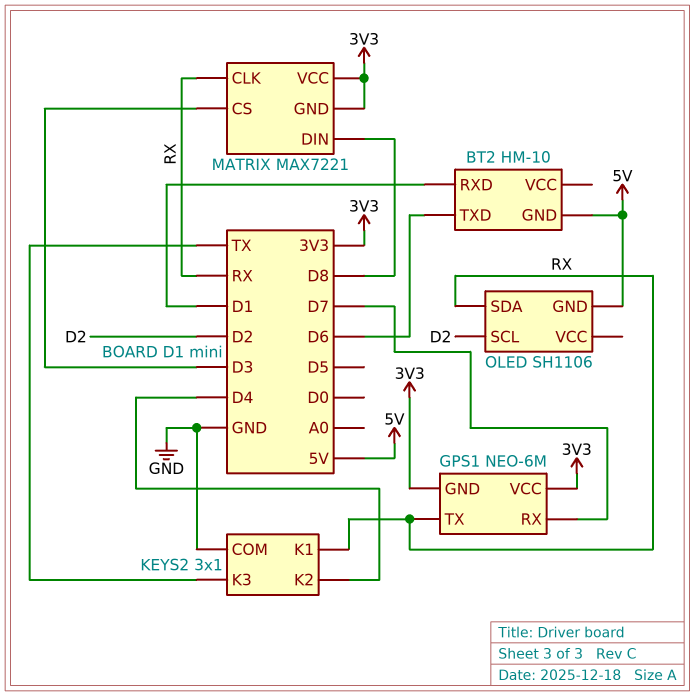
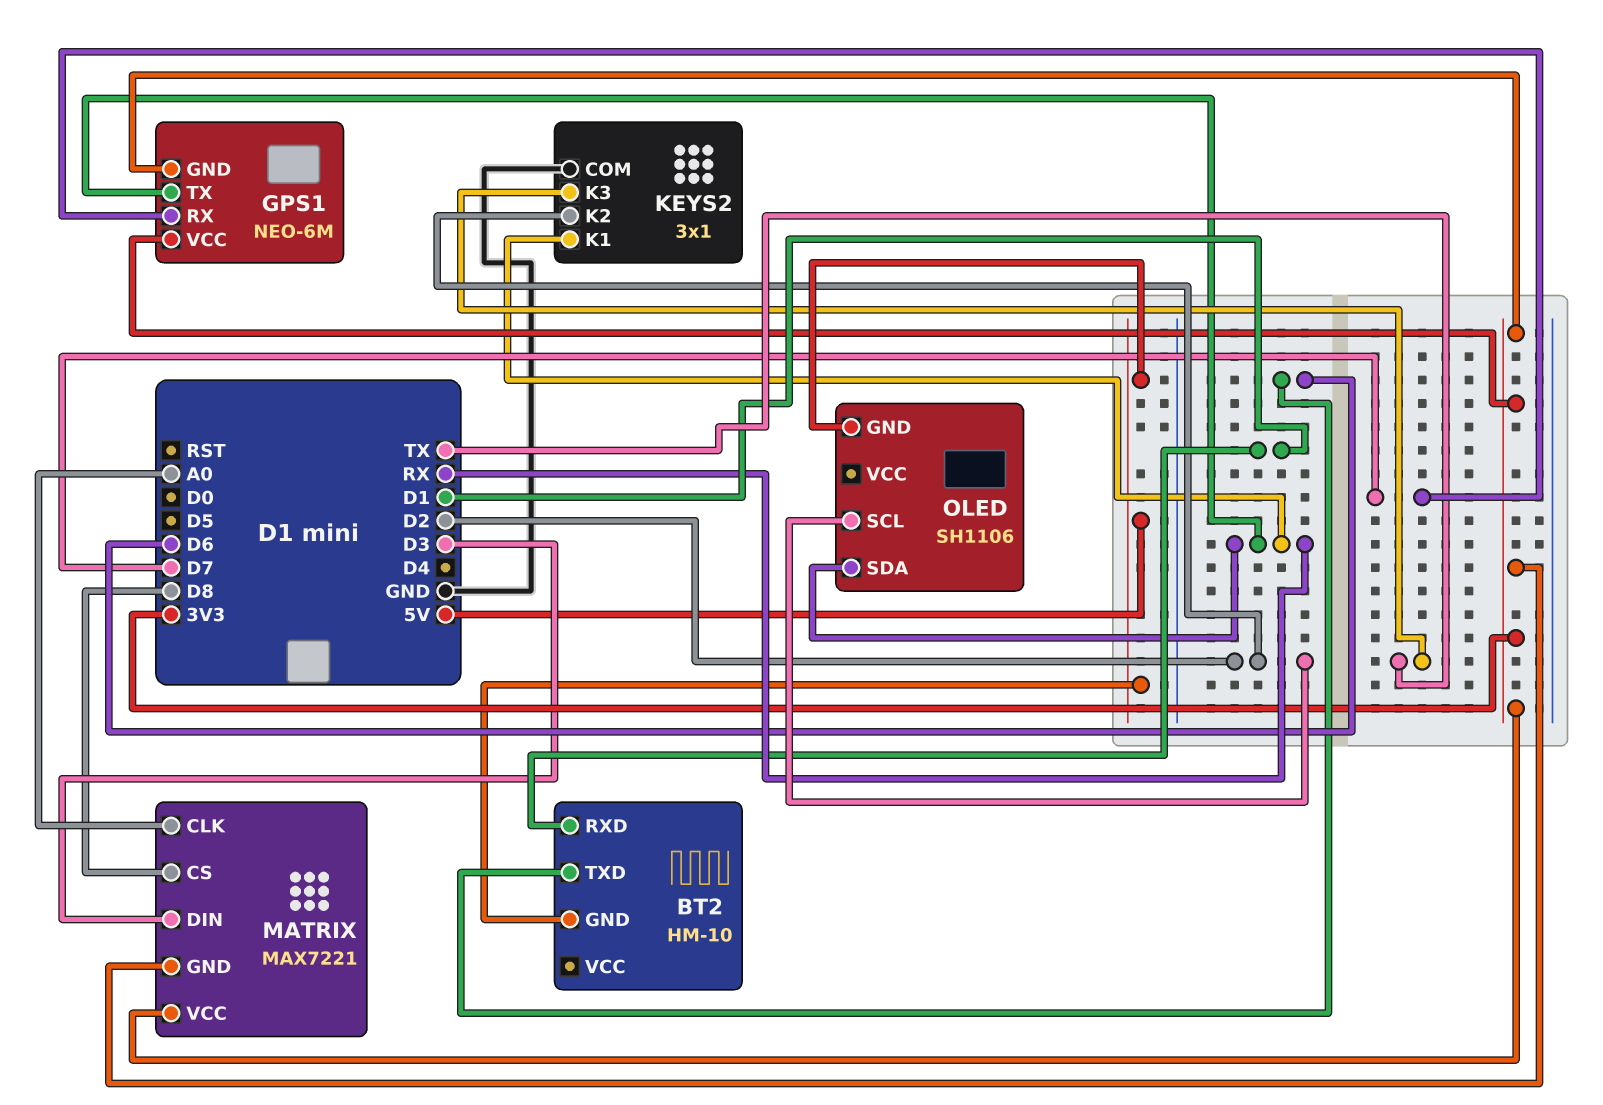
KEYS2 pin K2: D4 -> D2
MATRIX pin CLK: RX -> A0
MATRIX pin CS: D3 -> D8
MATRIX pin DIN: D8 -> D3

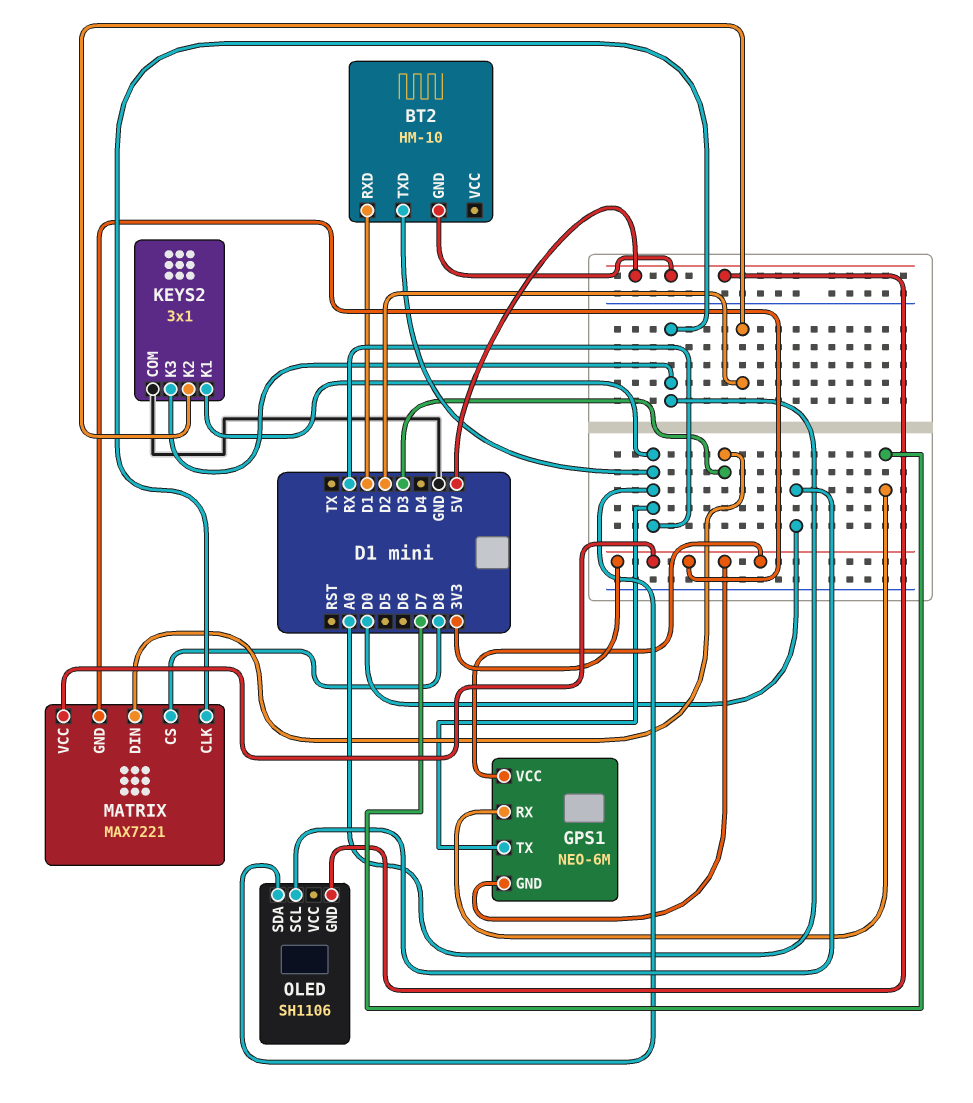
BT2 pin TXD: D6 -> RX
KEYS2 pin K3: TX -> A0
OLED pin SCL: D2 -> D0

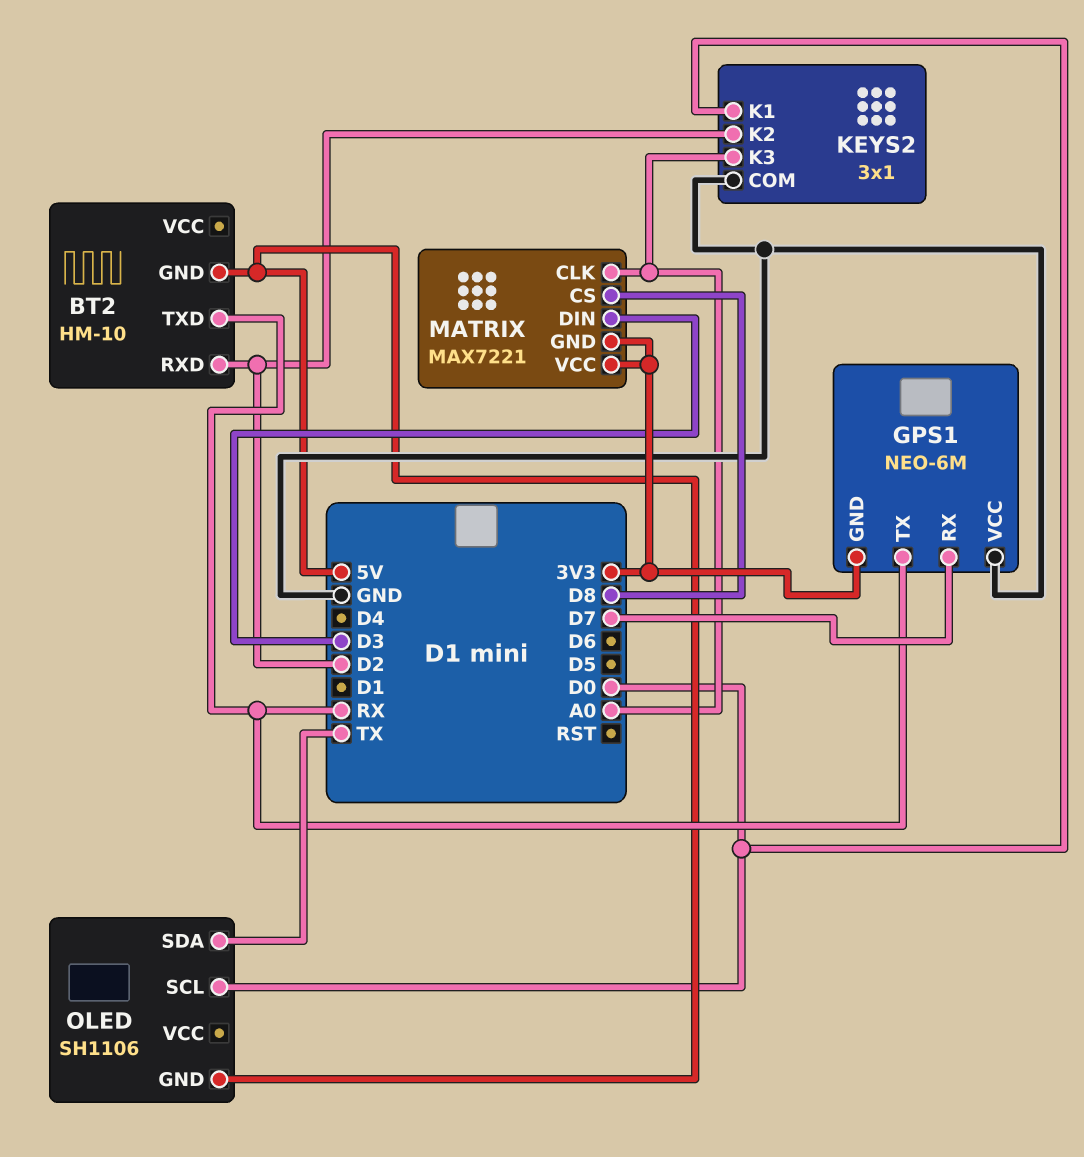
BT2 pin RXD: D1 -> D2
GPS1 pin VCC: 3V3 -> GND
KEYS2 pin K1: RX -> D0
OLED pin SDA: RX -> TX

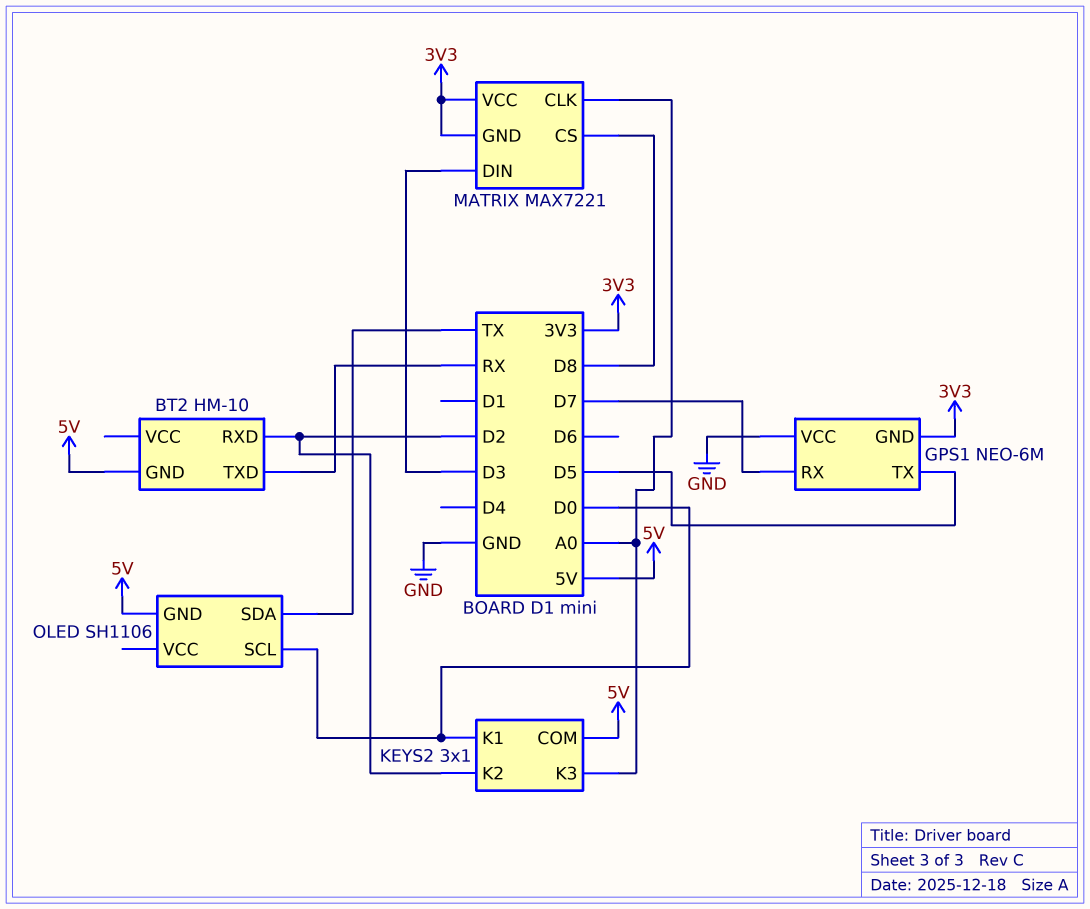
GPS1 pin TX: RX -> D5
KEYS2 pin COM: GND -> 5V

